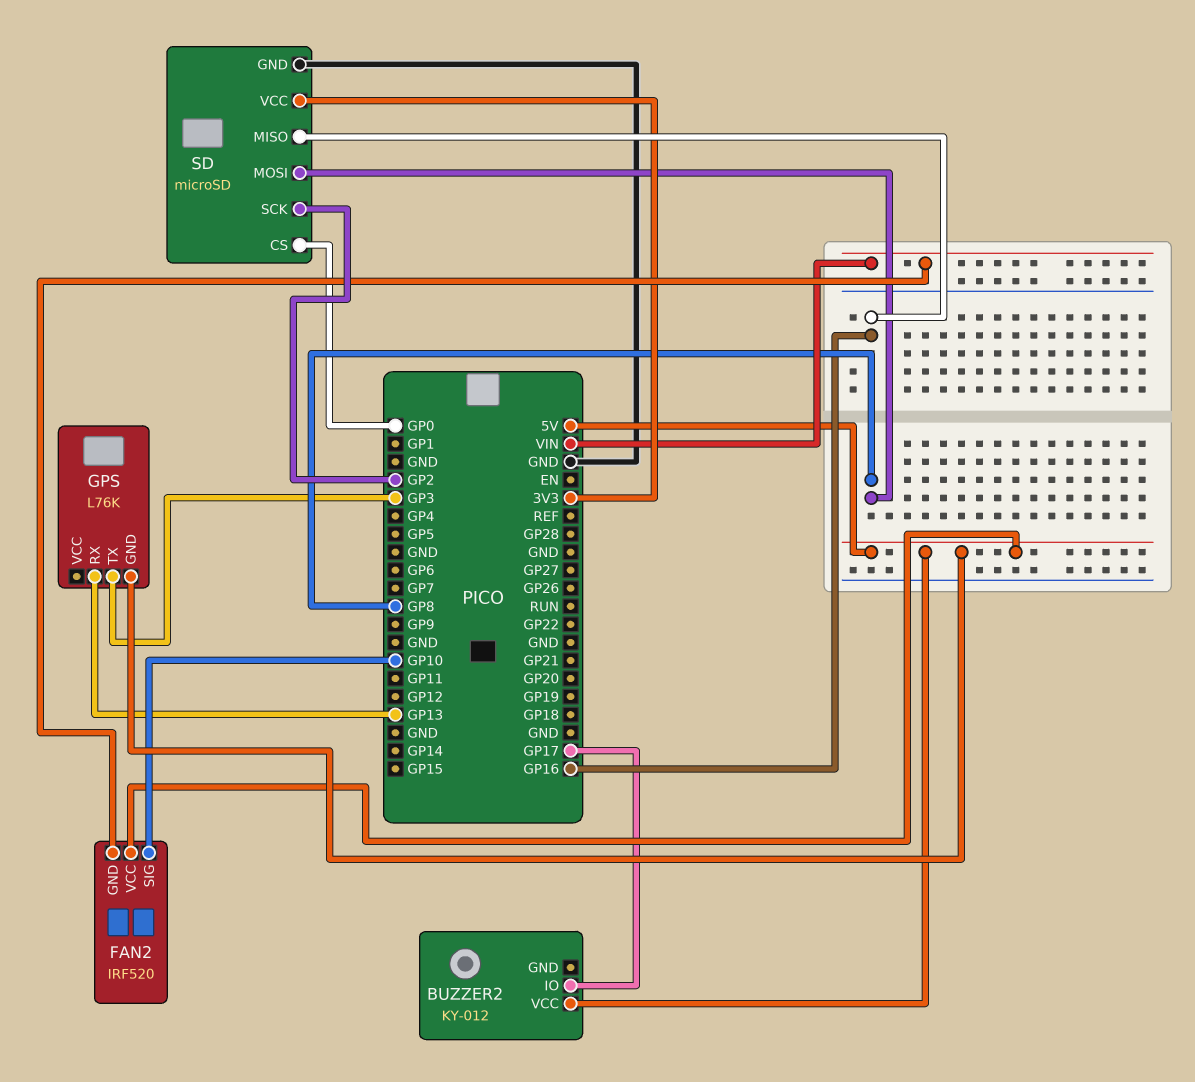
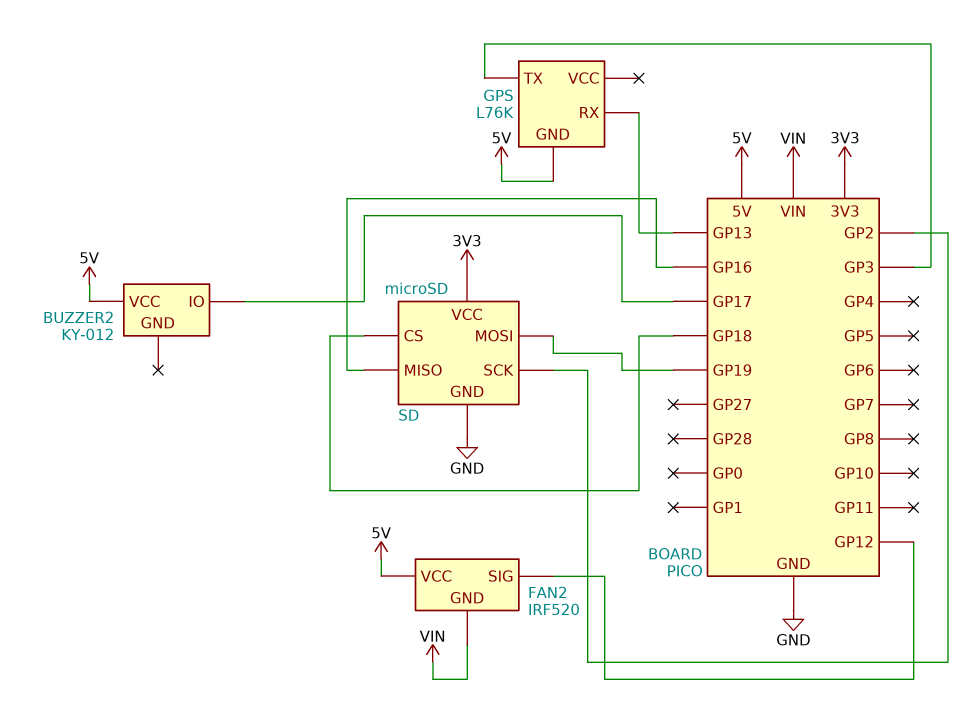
FAN2 pin SIG: GP10 -> GP12
SD pin CS: GP0 -> GP18
SD pin MOSI: GP8 -> GP19

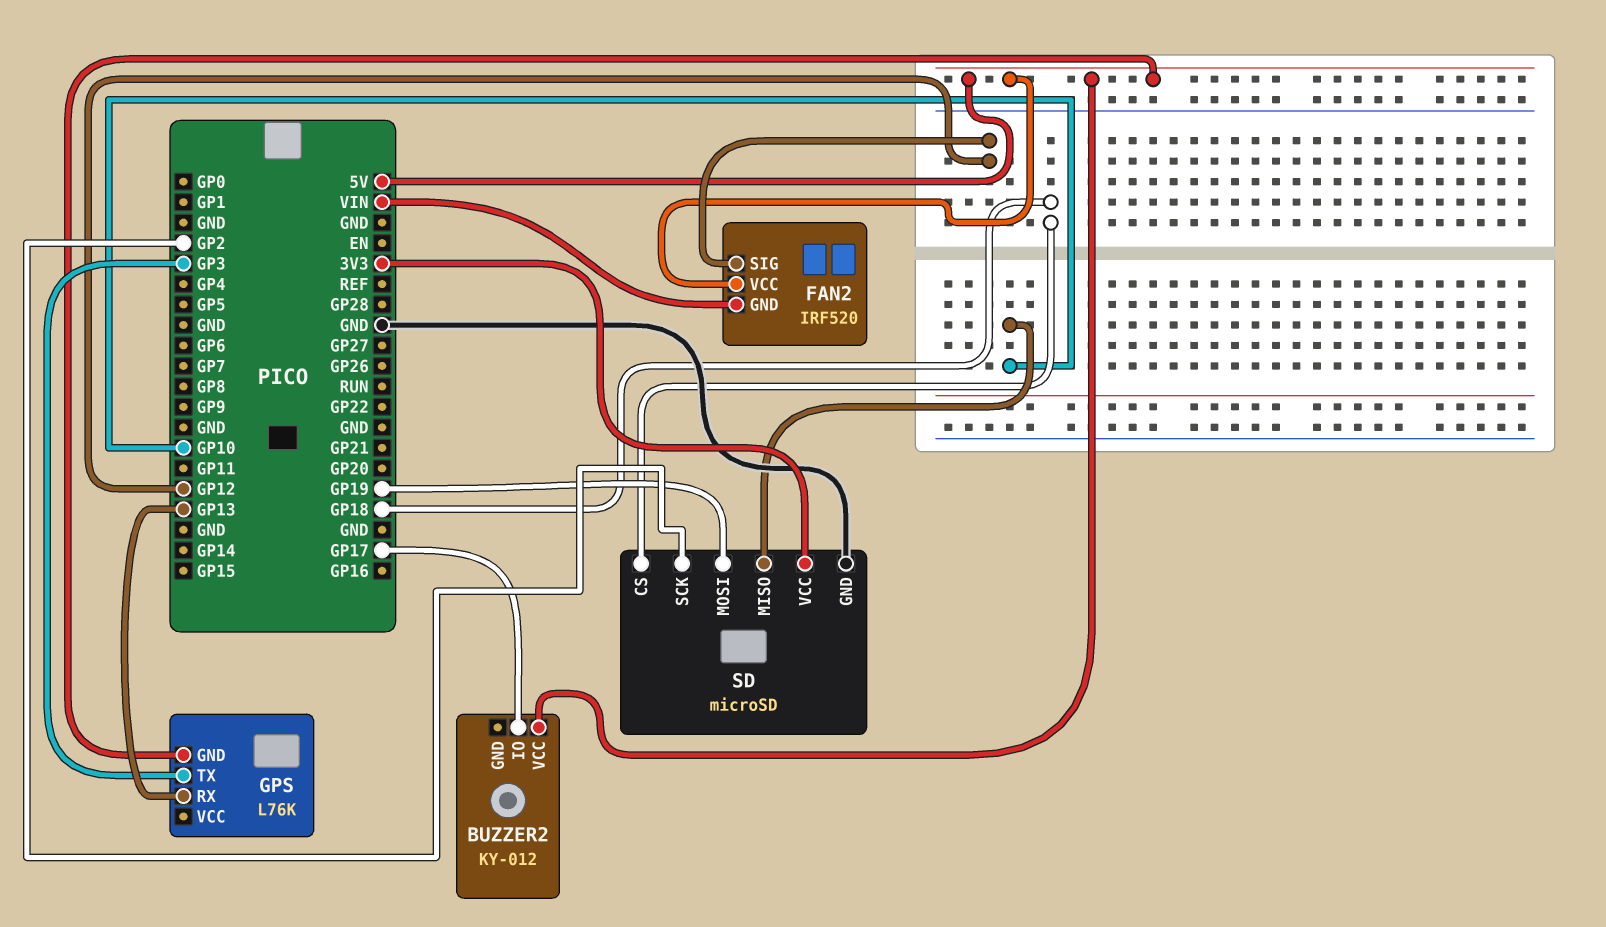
SD pin MISO: GP16 -> GP10

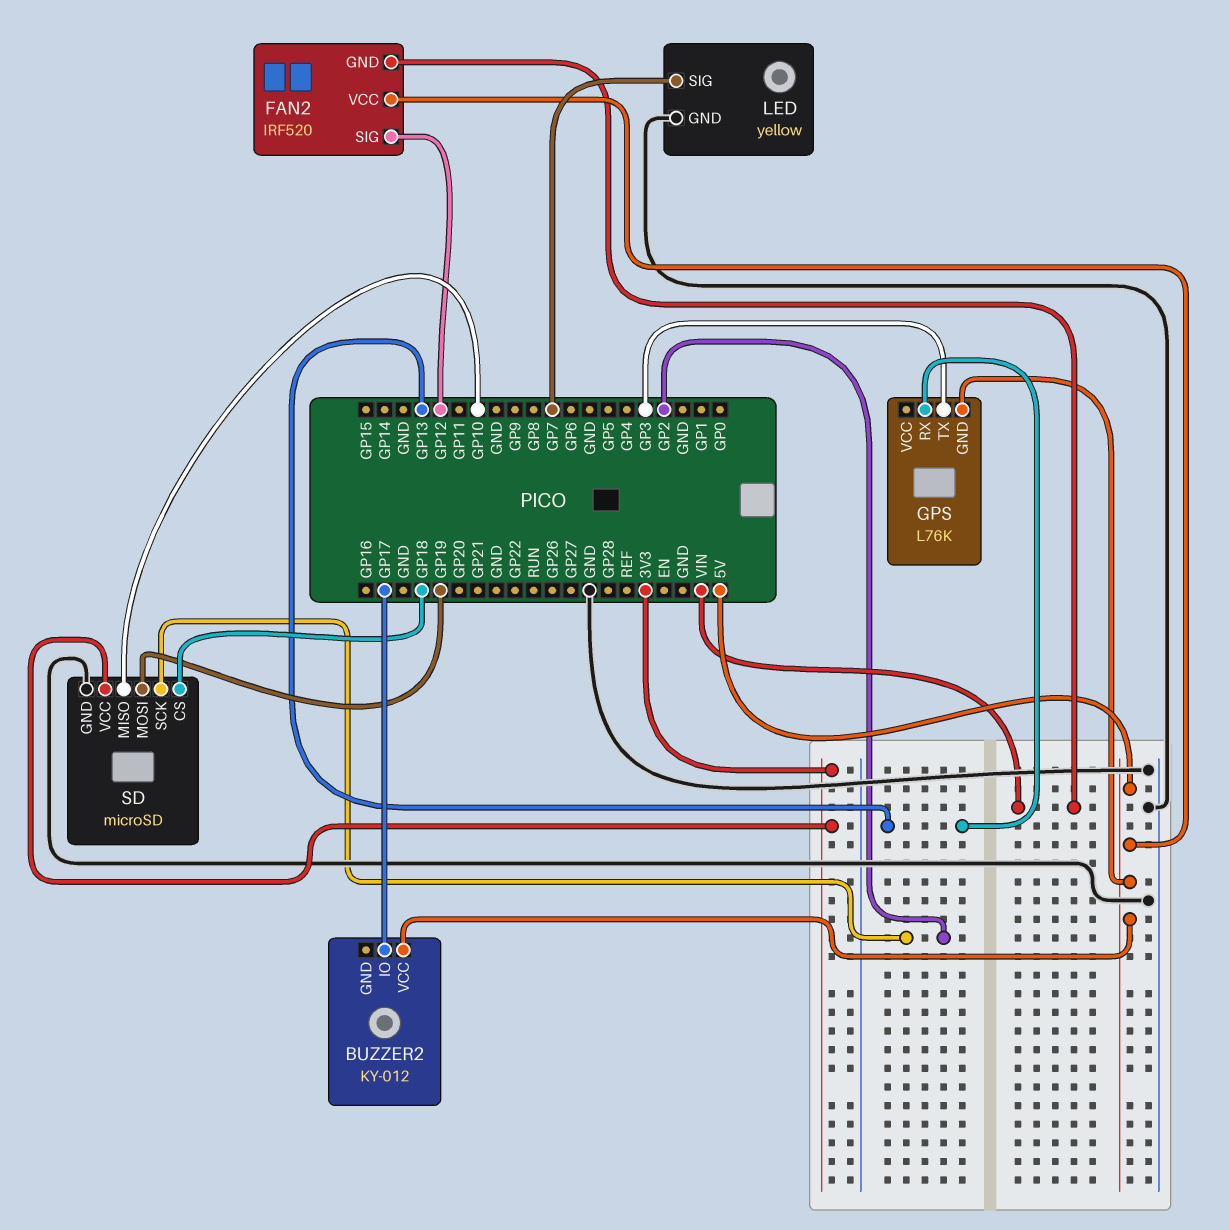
LED: none -> yellow
LED pin GND: none -> GND
LED pin SIG: none -> GP7

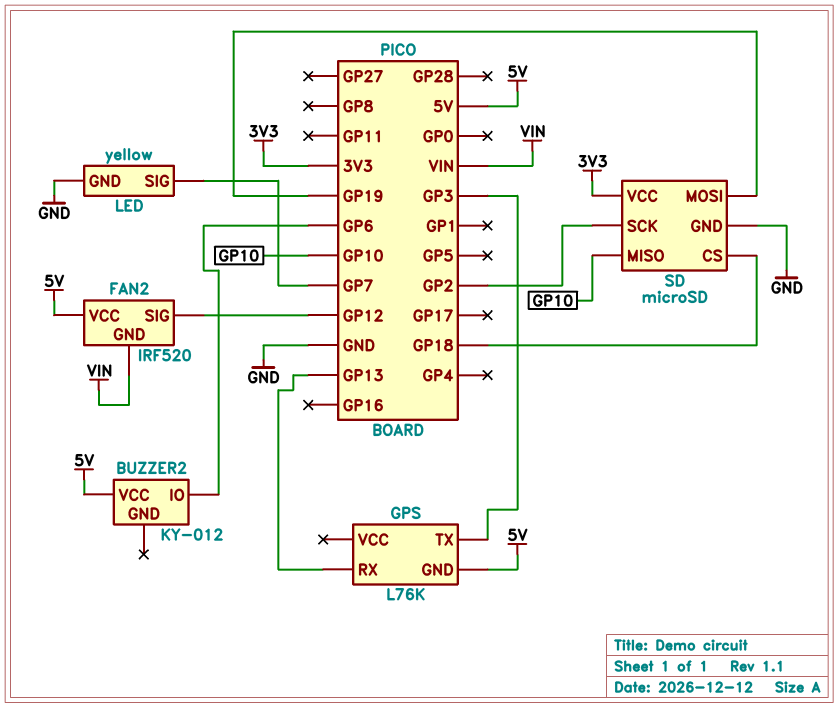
BUZZER2 pin IO: GP17 -> GP6

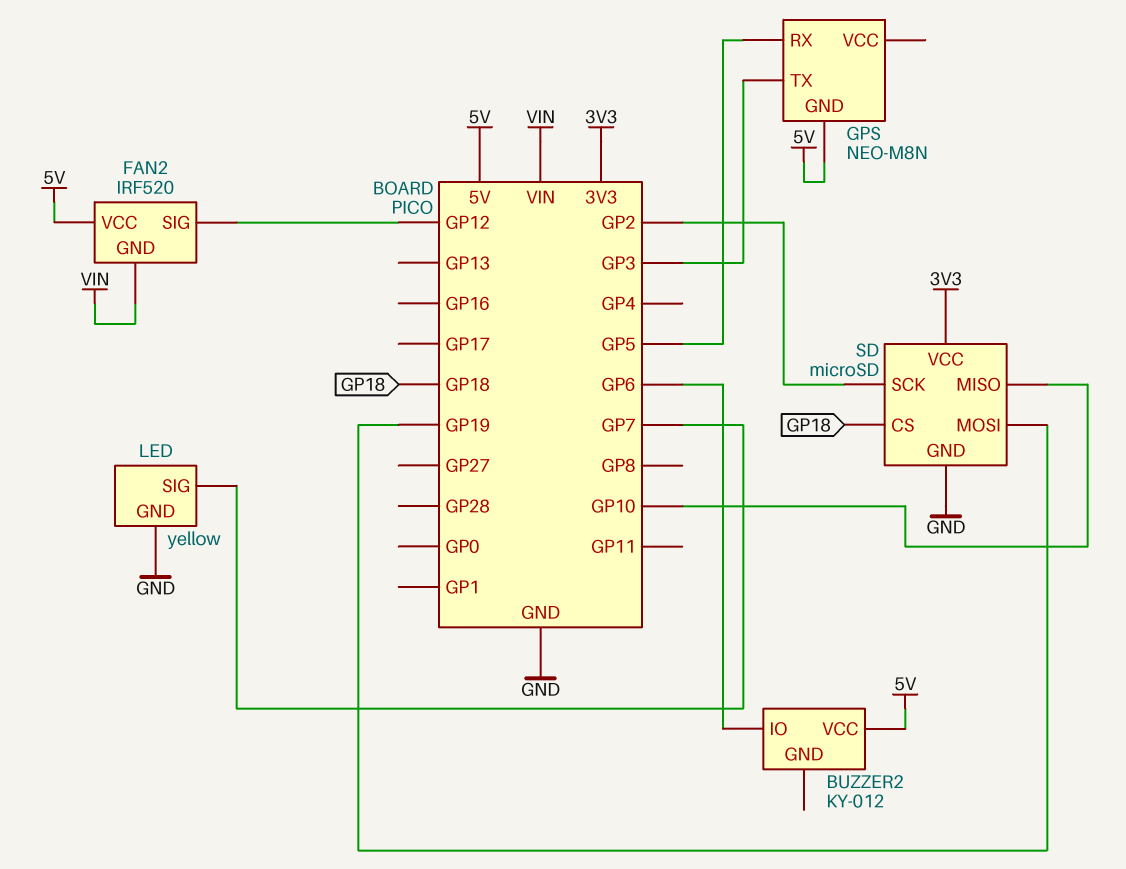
GPS: L76K -> NEO-M8N
GPS pin RX: GP13 -> GP5

